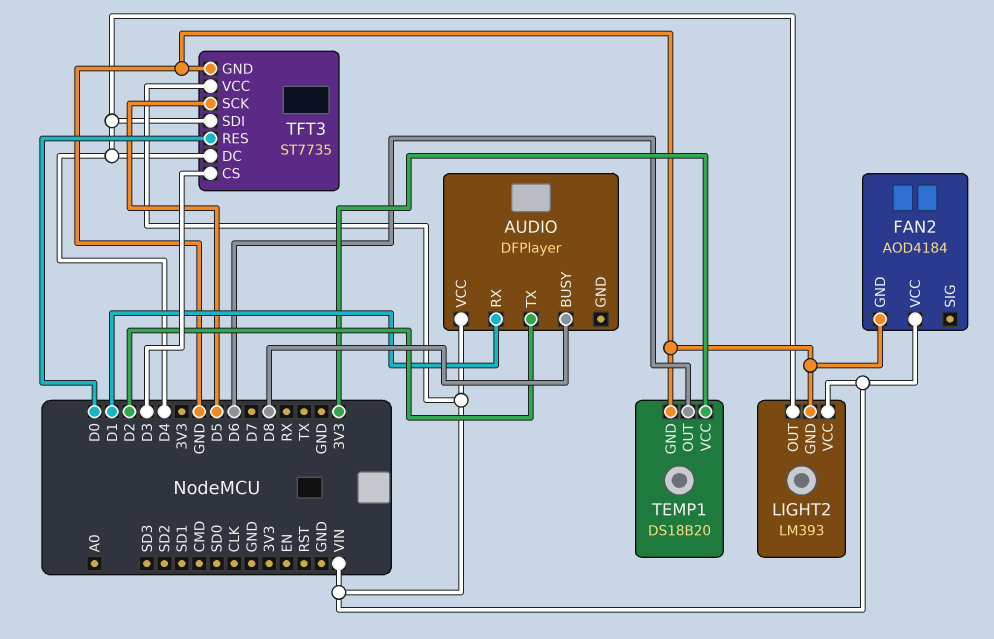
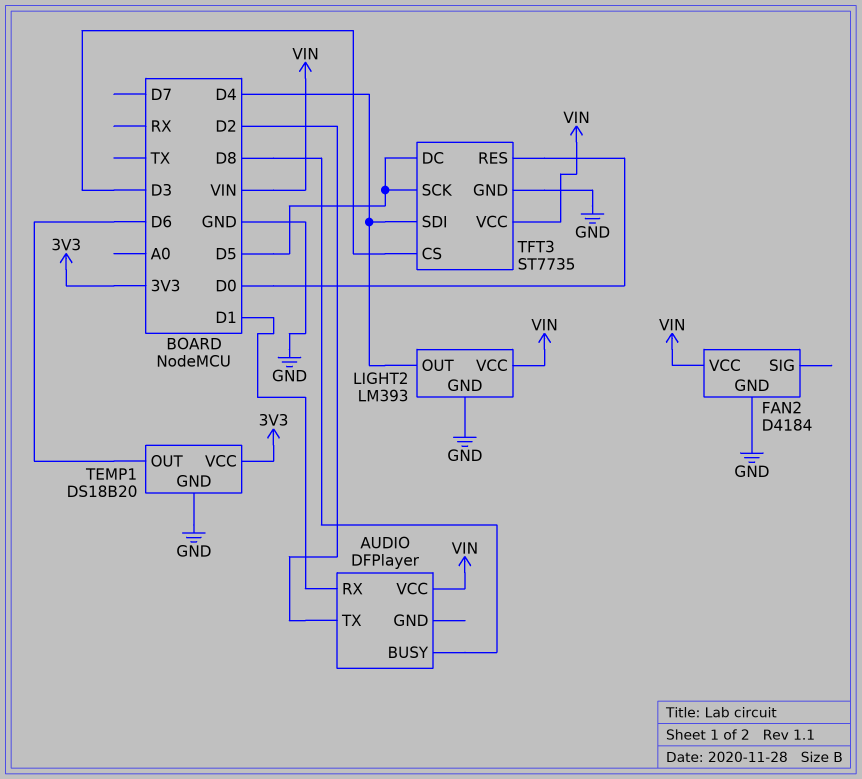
FAN2: AOD4184 -> D4184
TFT3 pin DC: D4 -> D5

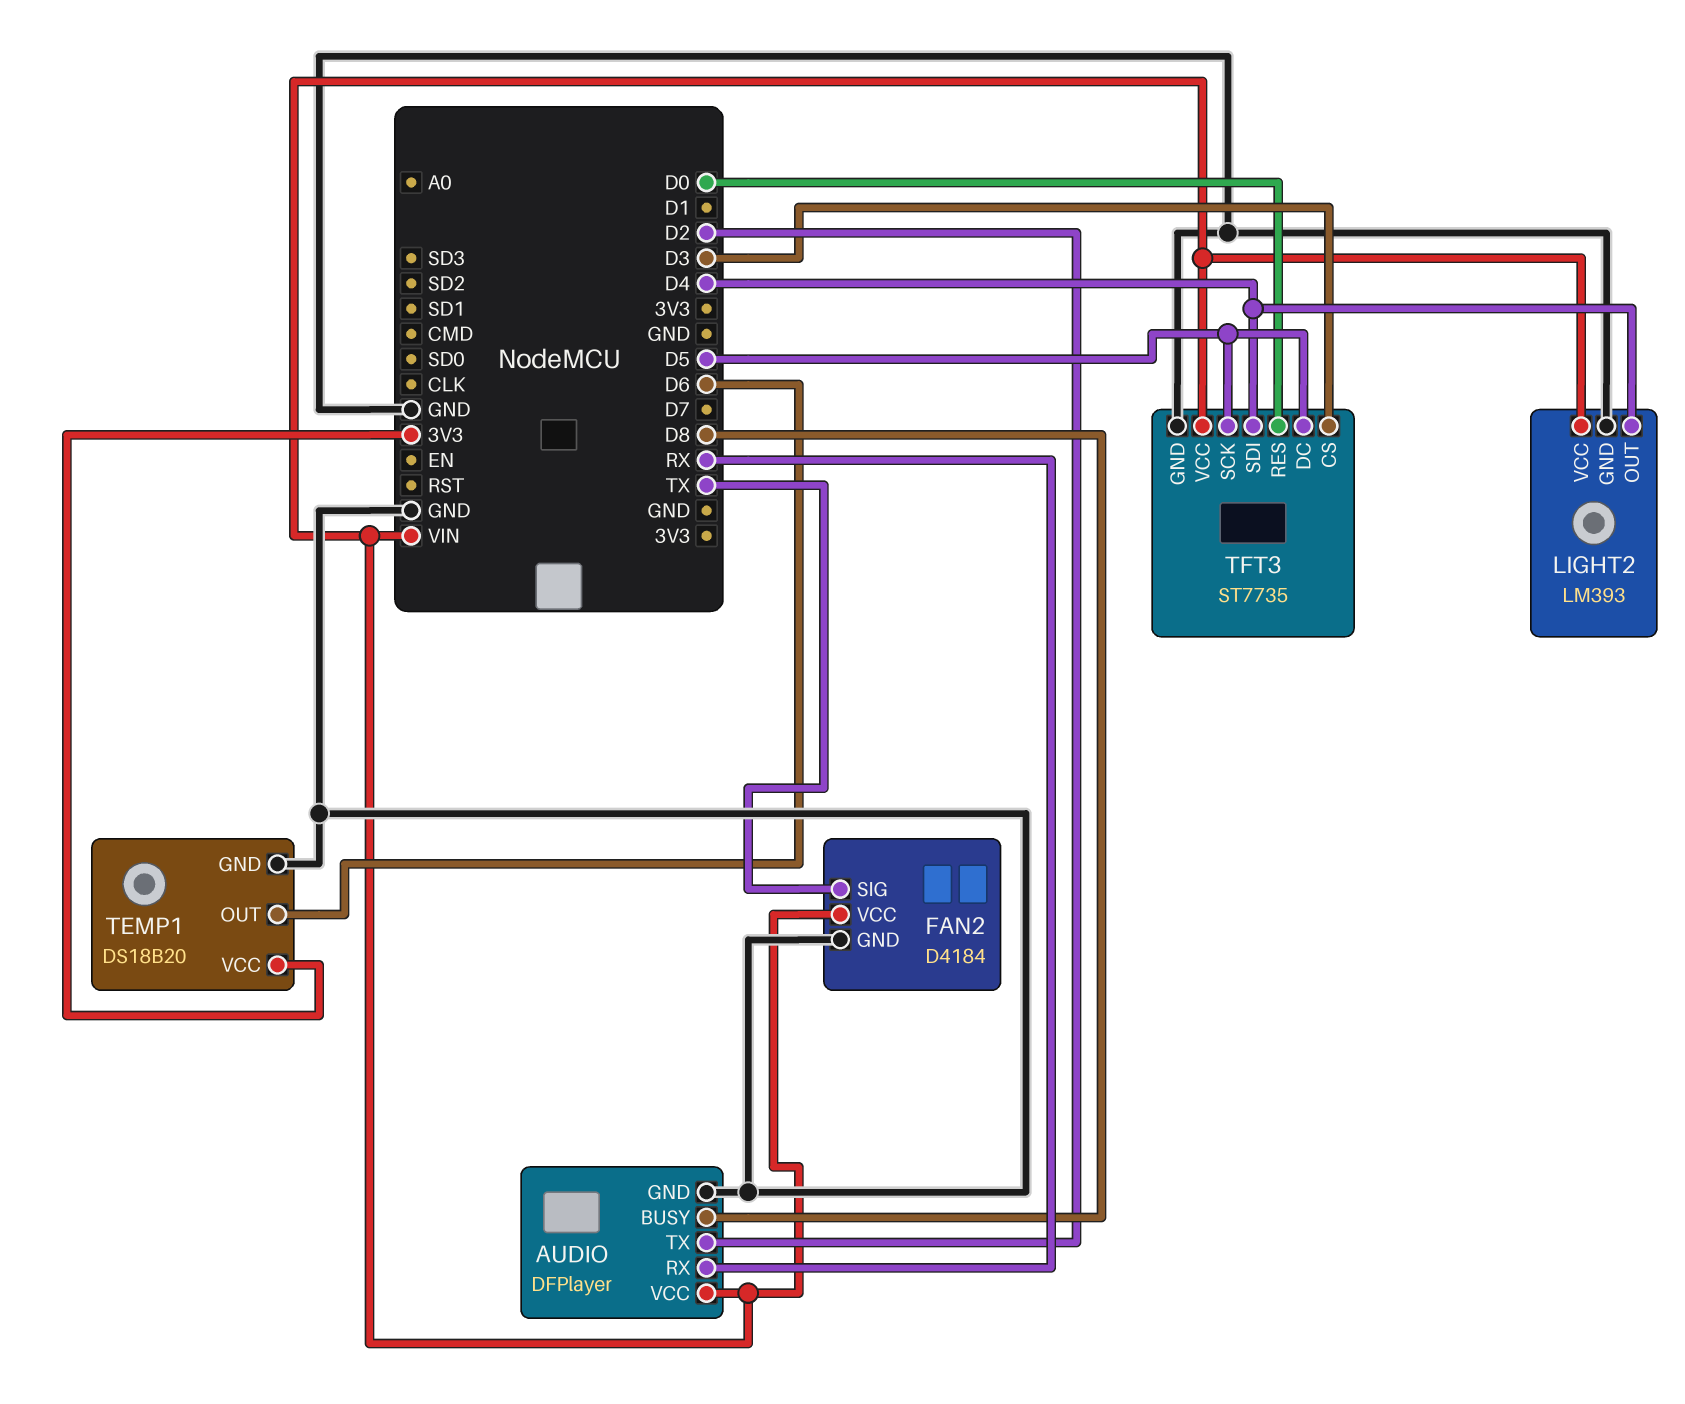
AUDIO pin GND: none -> GND
AUDIO pin RX: D1 -> RX
FAN2 pin SIG: none -> TX

